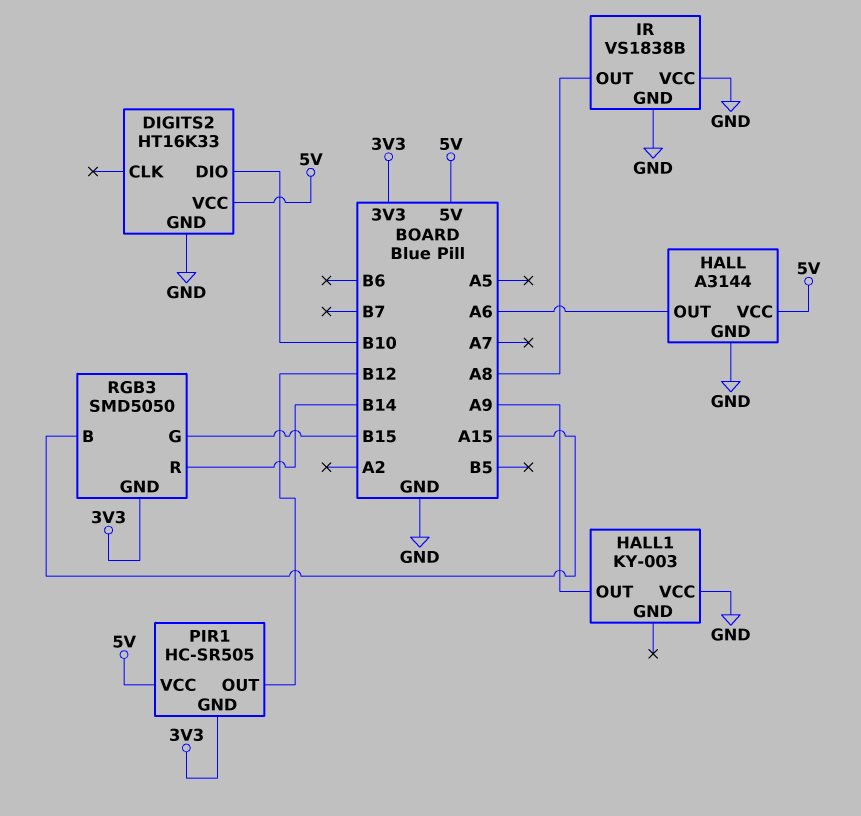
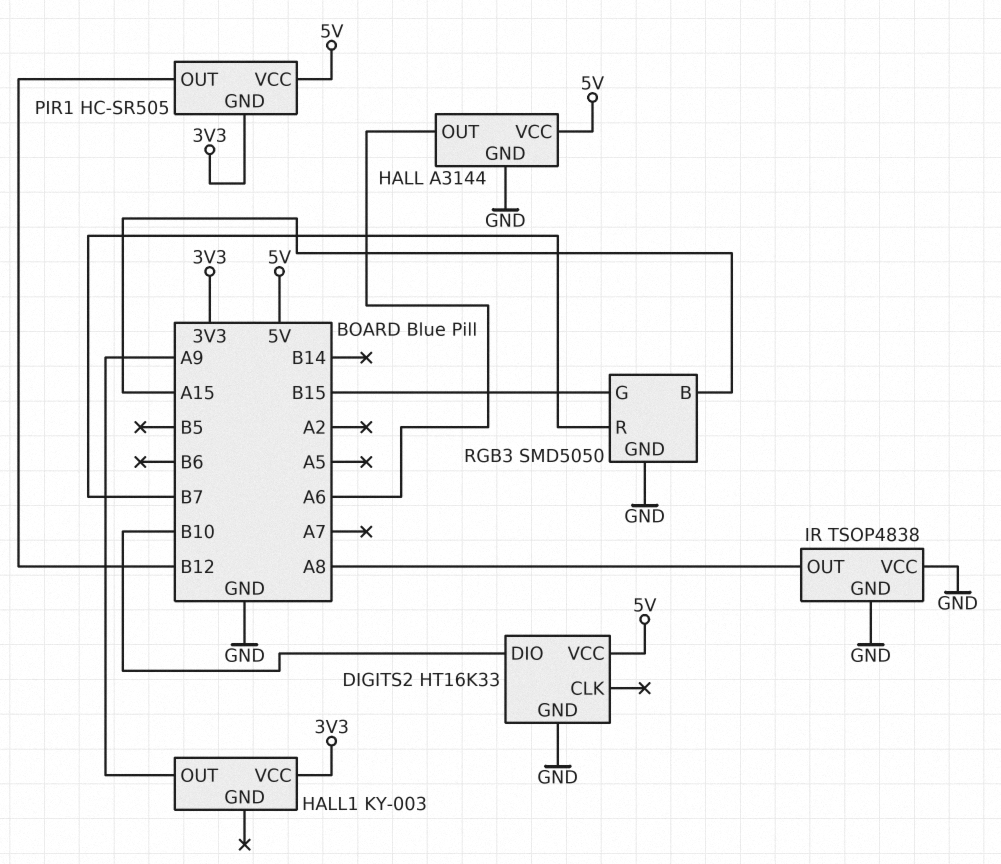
HALL1 pin VCC: GND -> 3V3
IR: VS1838B -> TSOP4838
RGB3 pin GND: 3V3 -> GND
RGB3 pin R: B14 -> B7

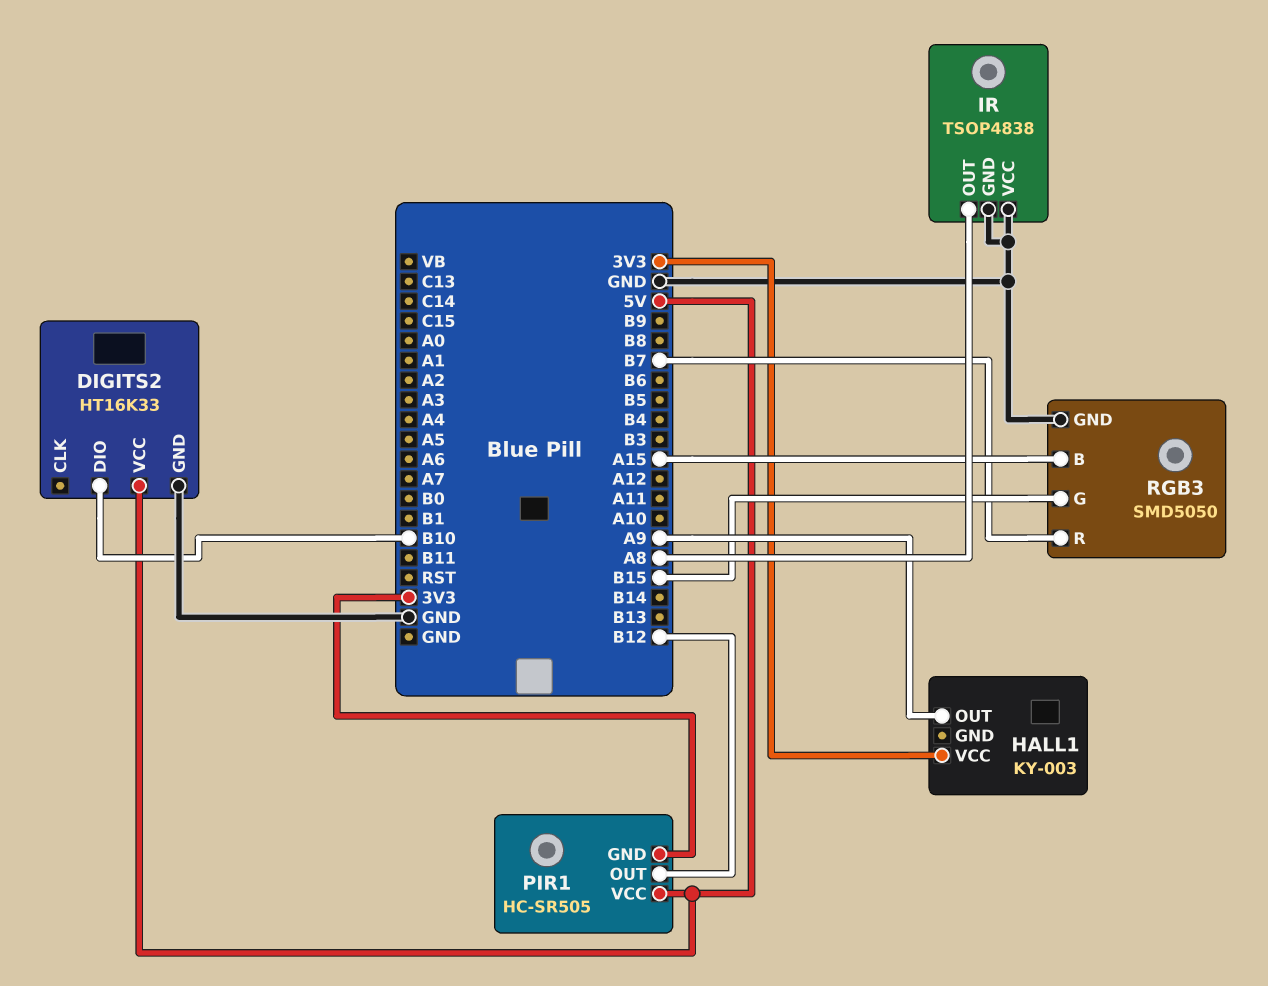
HALL: A3144 -> none
HALL pin GND: GND -> none
HALL pin OUT: A6 -> none
HALL pin VCC: 5V -> none

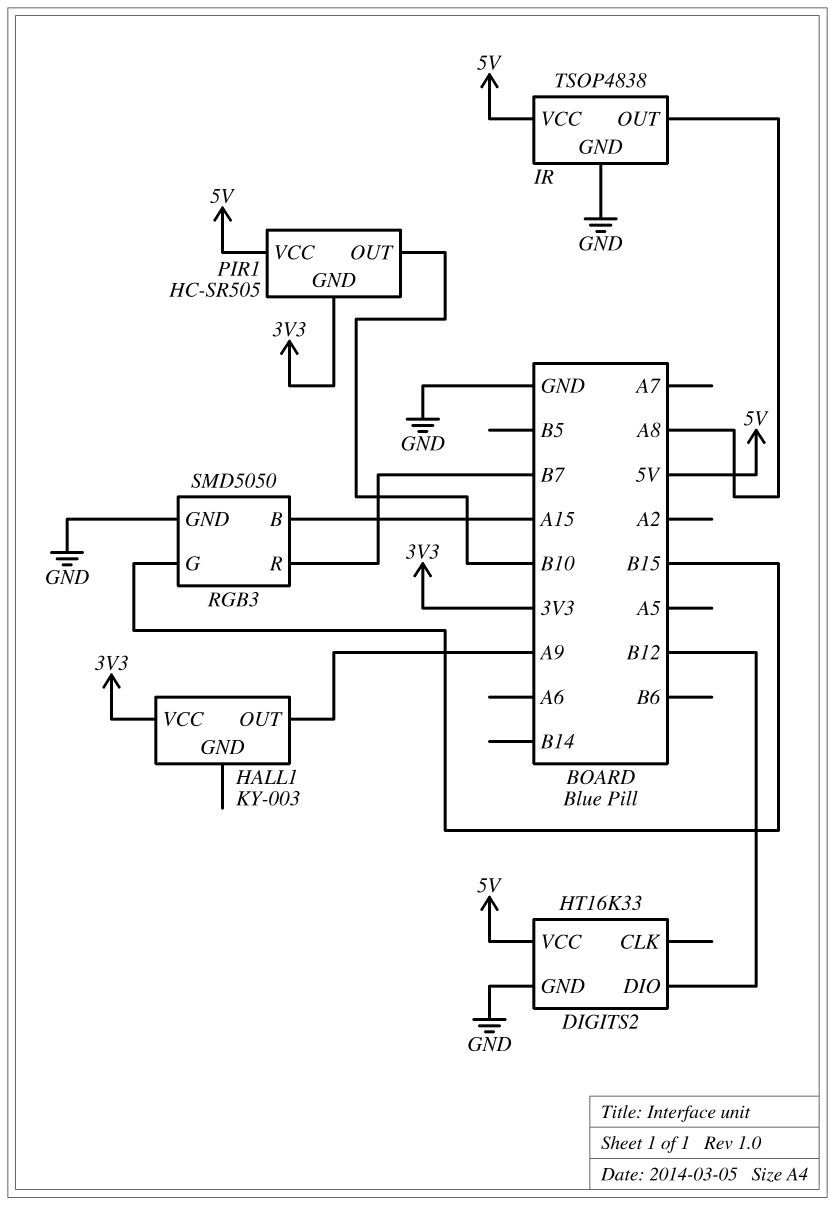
DIGITS2 pin DIO: B10 -> B12
IR pin VCC: GND -> 5V
PIR1 pin OUT: B12 -> B10

